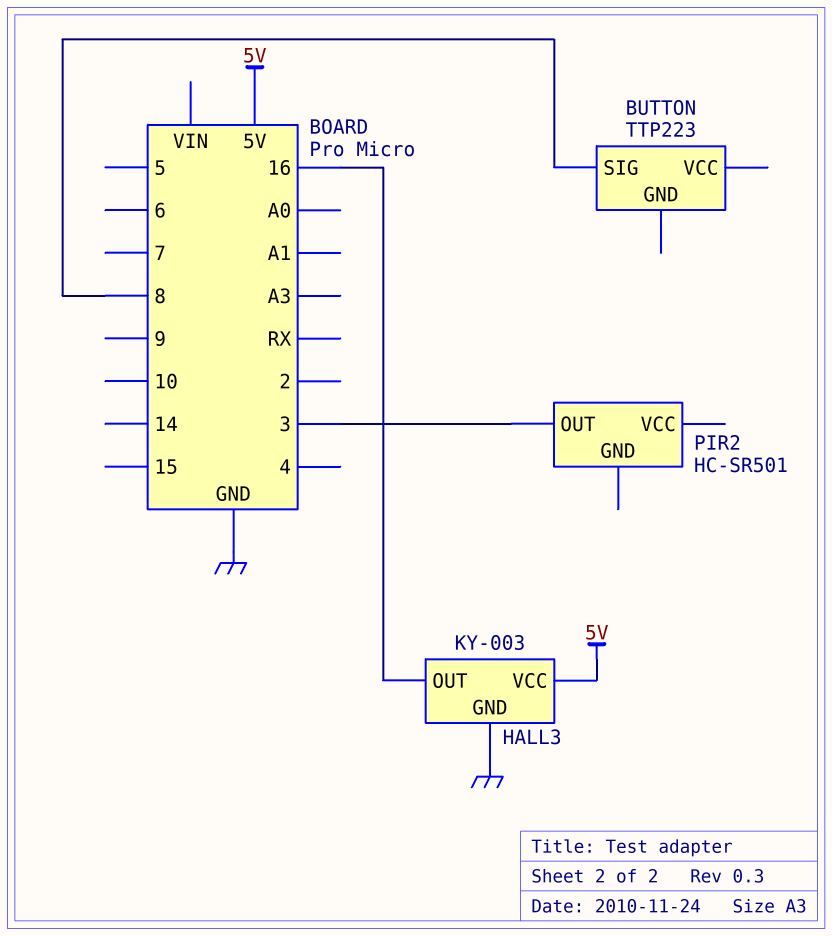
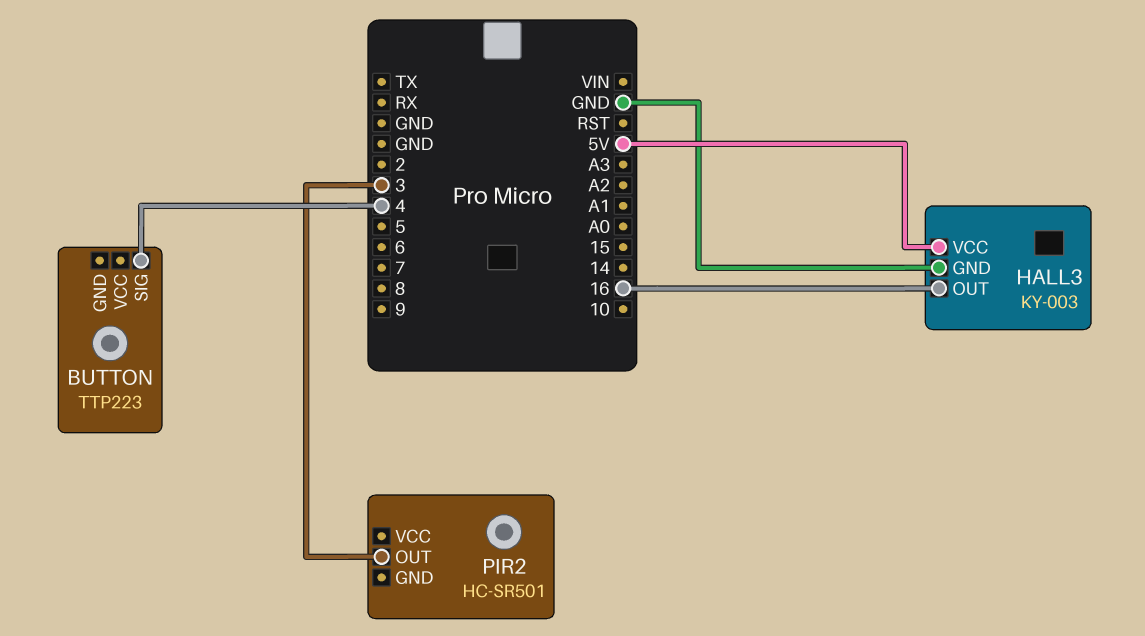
BUTTON pin SIG: 8 -> 4

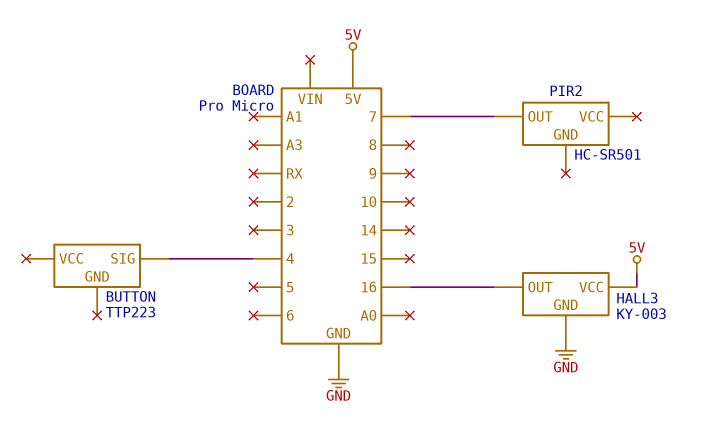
PIR2 pin OUT: 3 -> 7

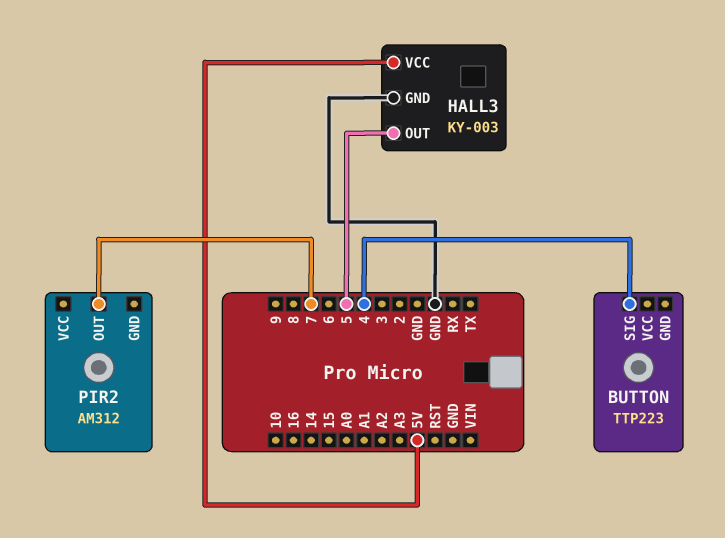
HALL3 pin OUT: 16 -> 5
PIR2: HC-SR501 -> AM312

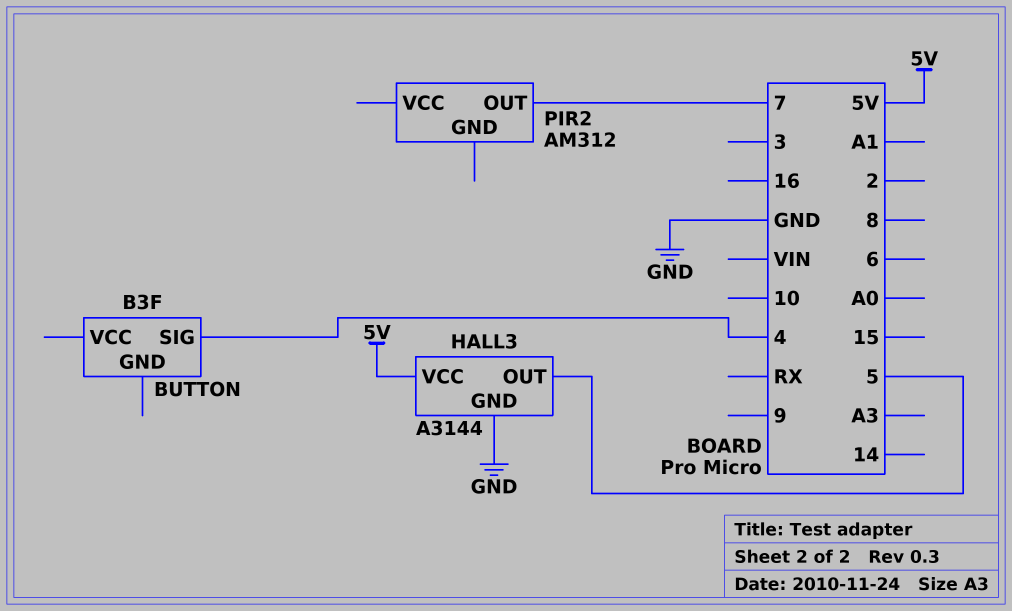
BUTTON: TTP223 -> B3F
HALL3: KY-003 -> A3144

